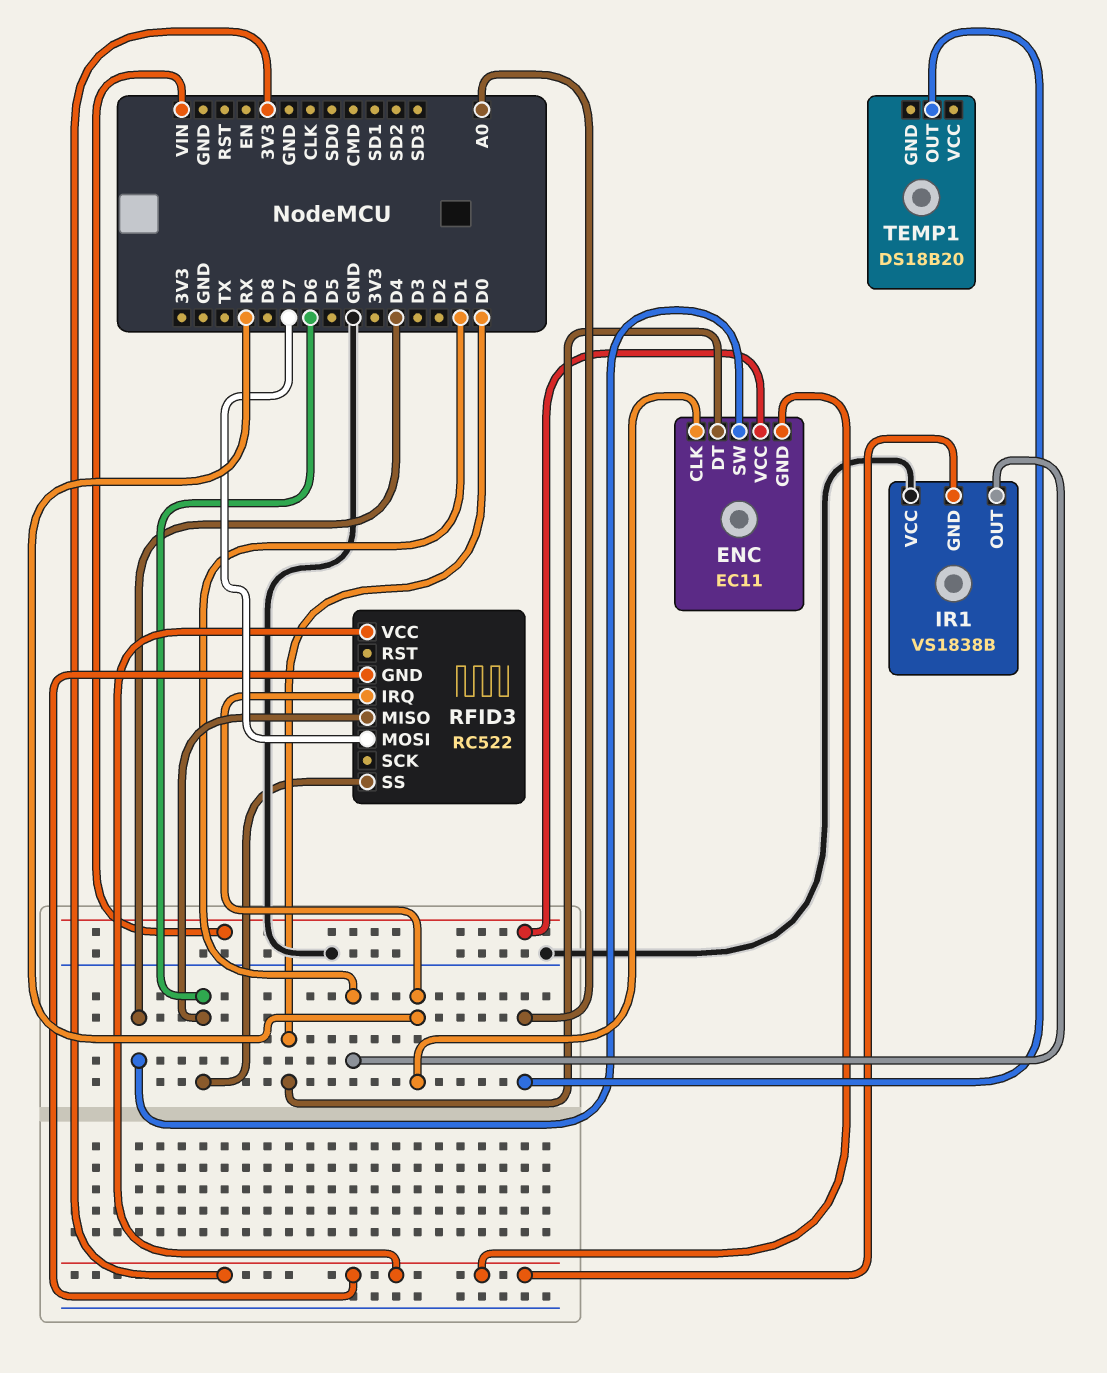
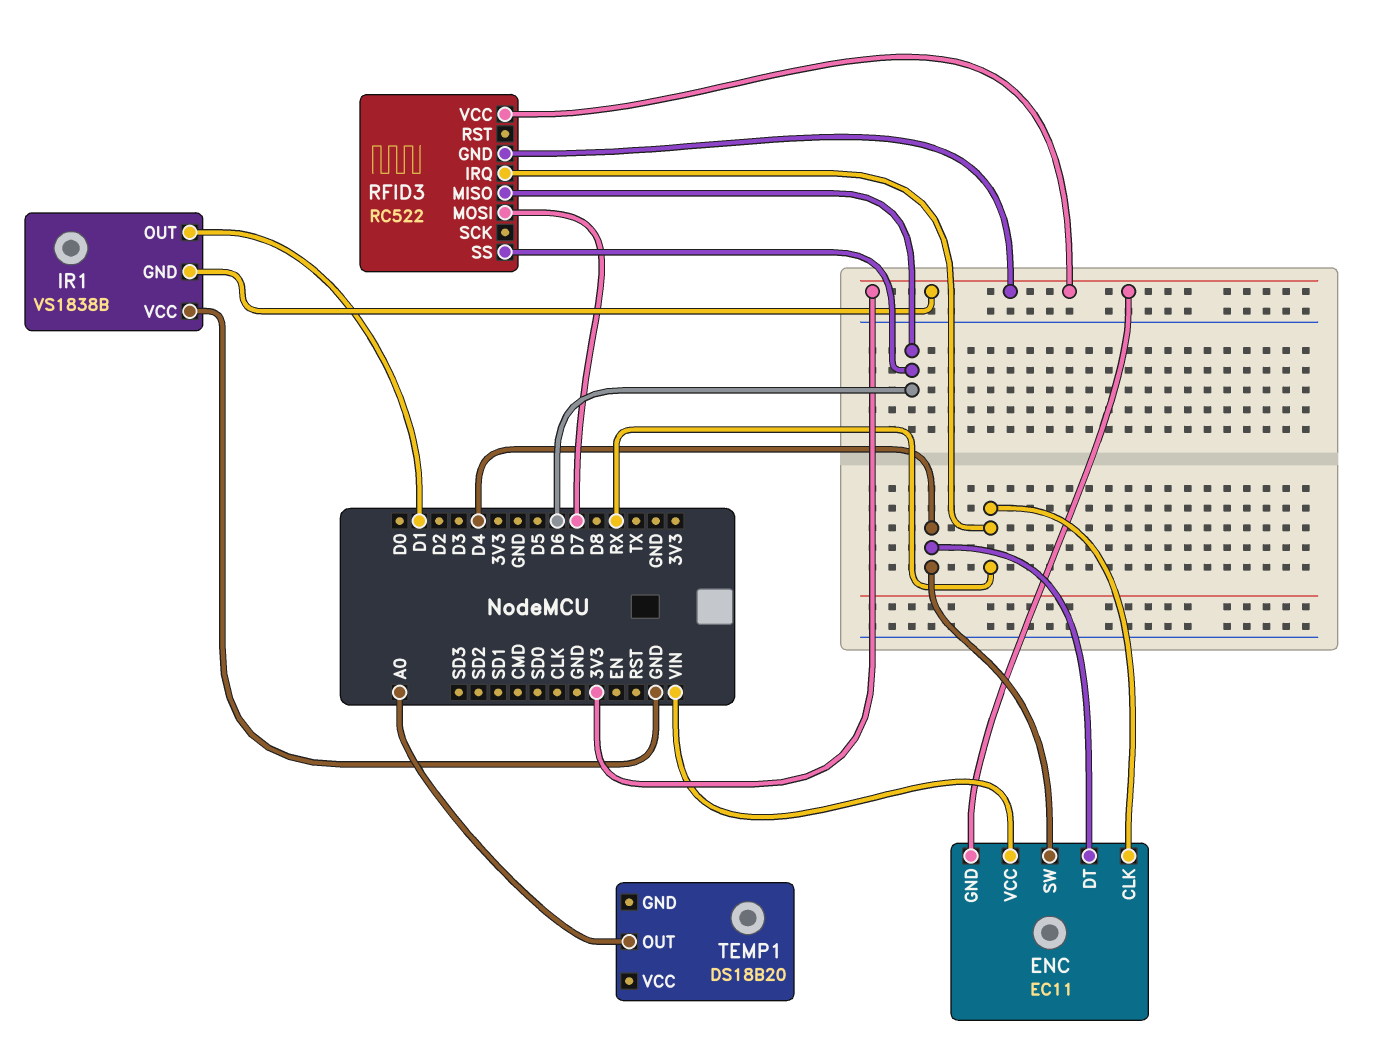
ENC pin DT: D0 -> D4

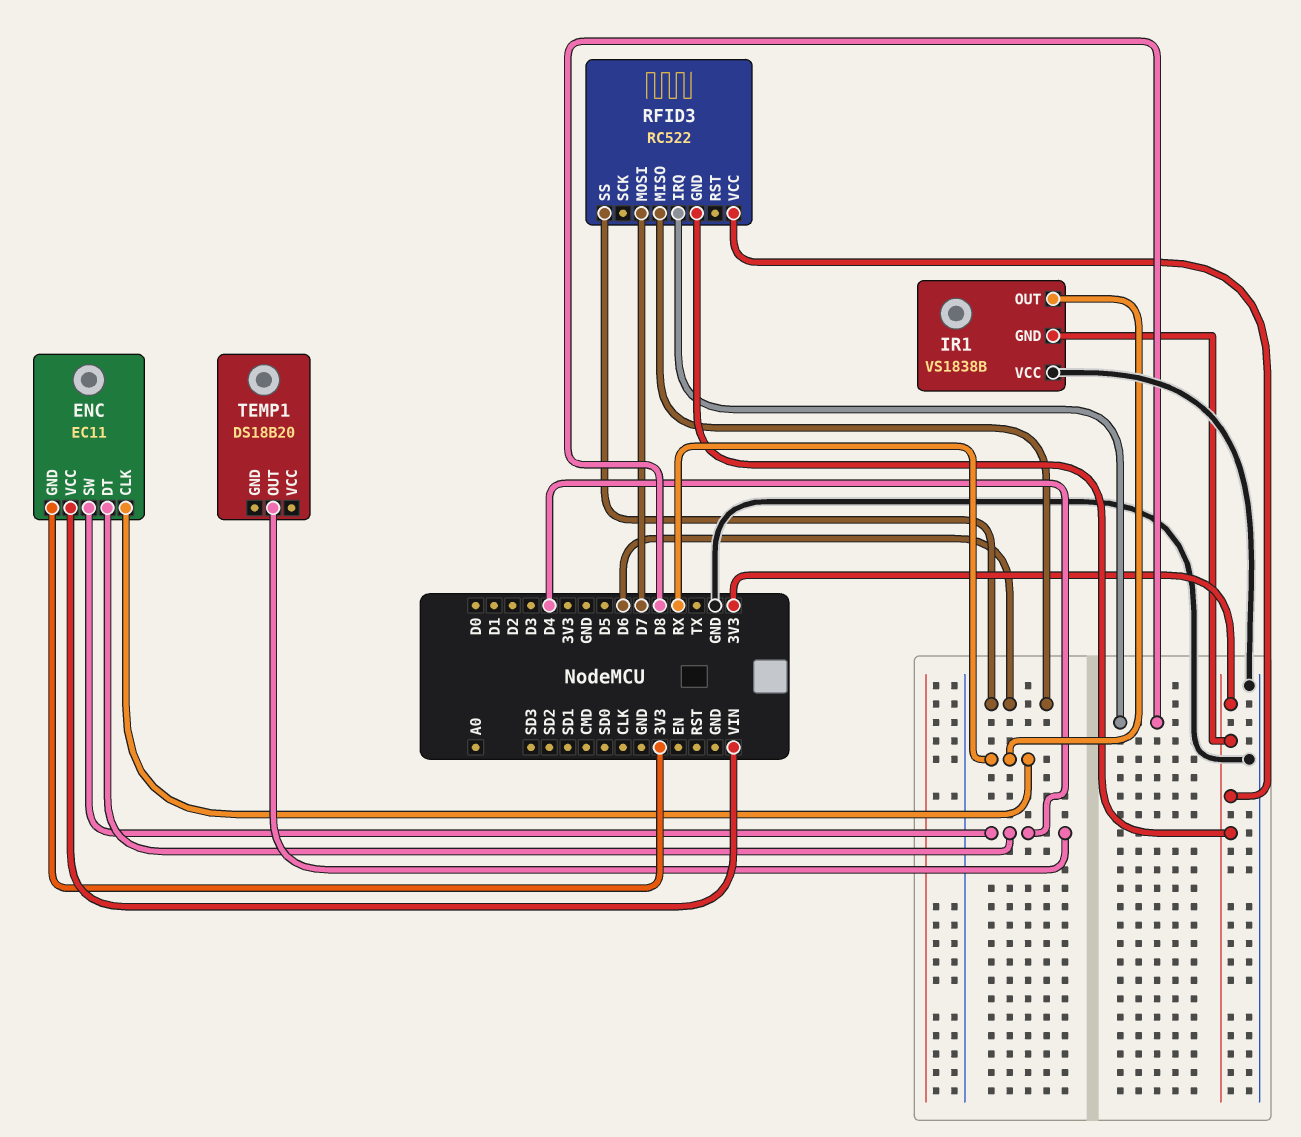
IR1 pin OUT: D1 -> RX
RFID3 pin IRQ: RX -> D8
TEMP1 pin OUT: A0 -> D4

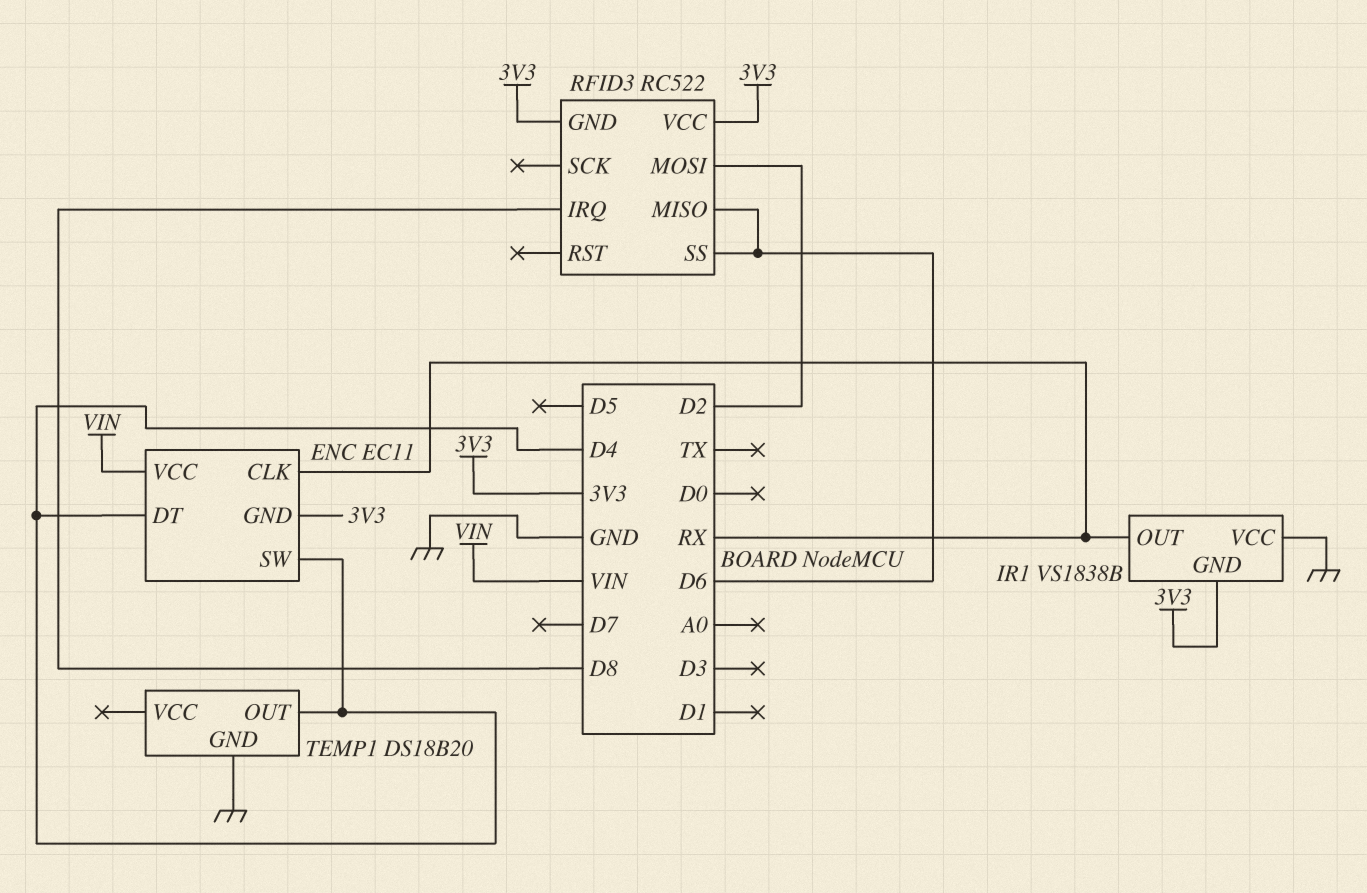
RFID3 pin MOSI: D7 -> D2
TEMP1 pin GND: none -> GND

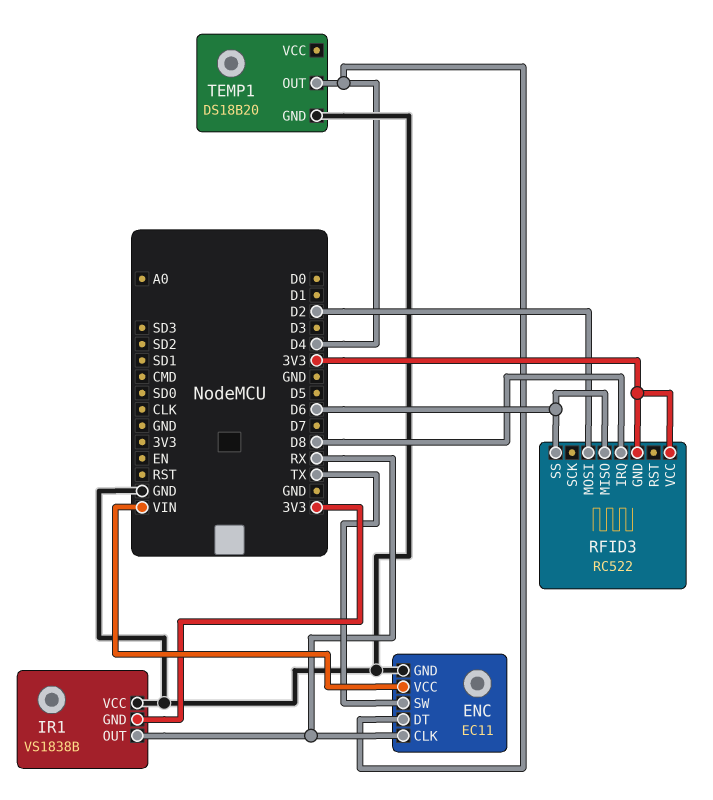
ENC pin GND: 3V3 -> GND
ENC pin SW: D4 -> TX

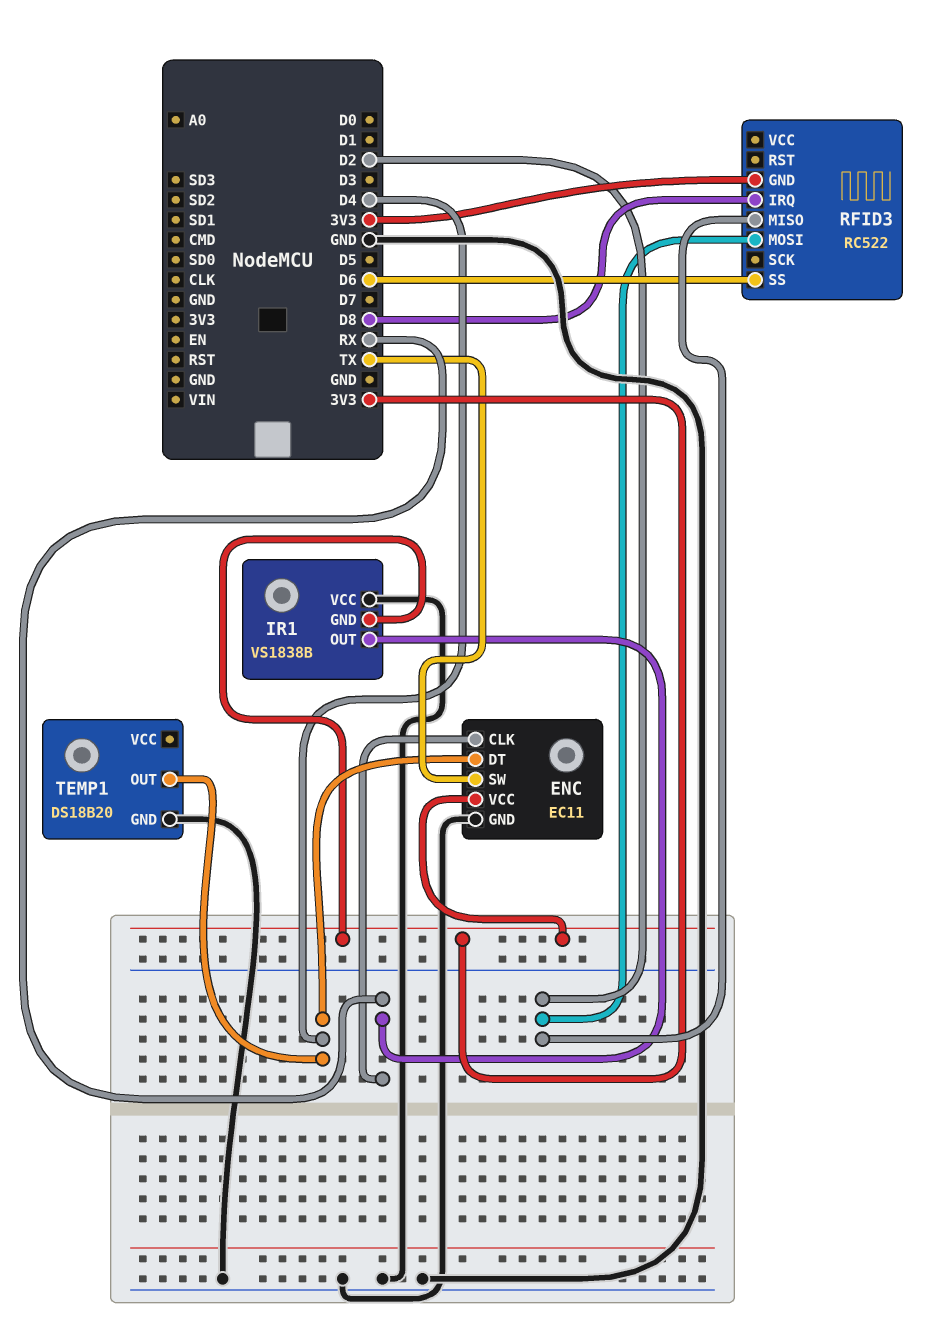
ENC pin VCC: VIN -> 3V3
RFID3 pin MISO: D6 -> D2
RFID3 pin VCC: 3V3 -> none

